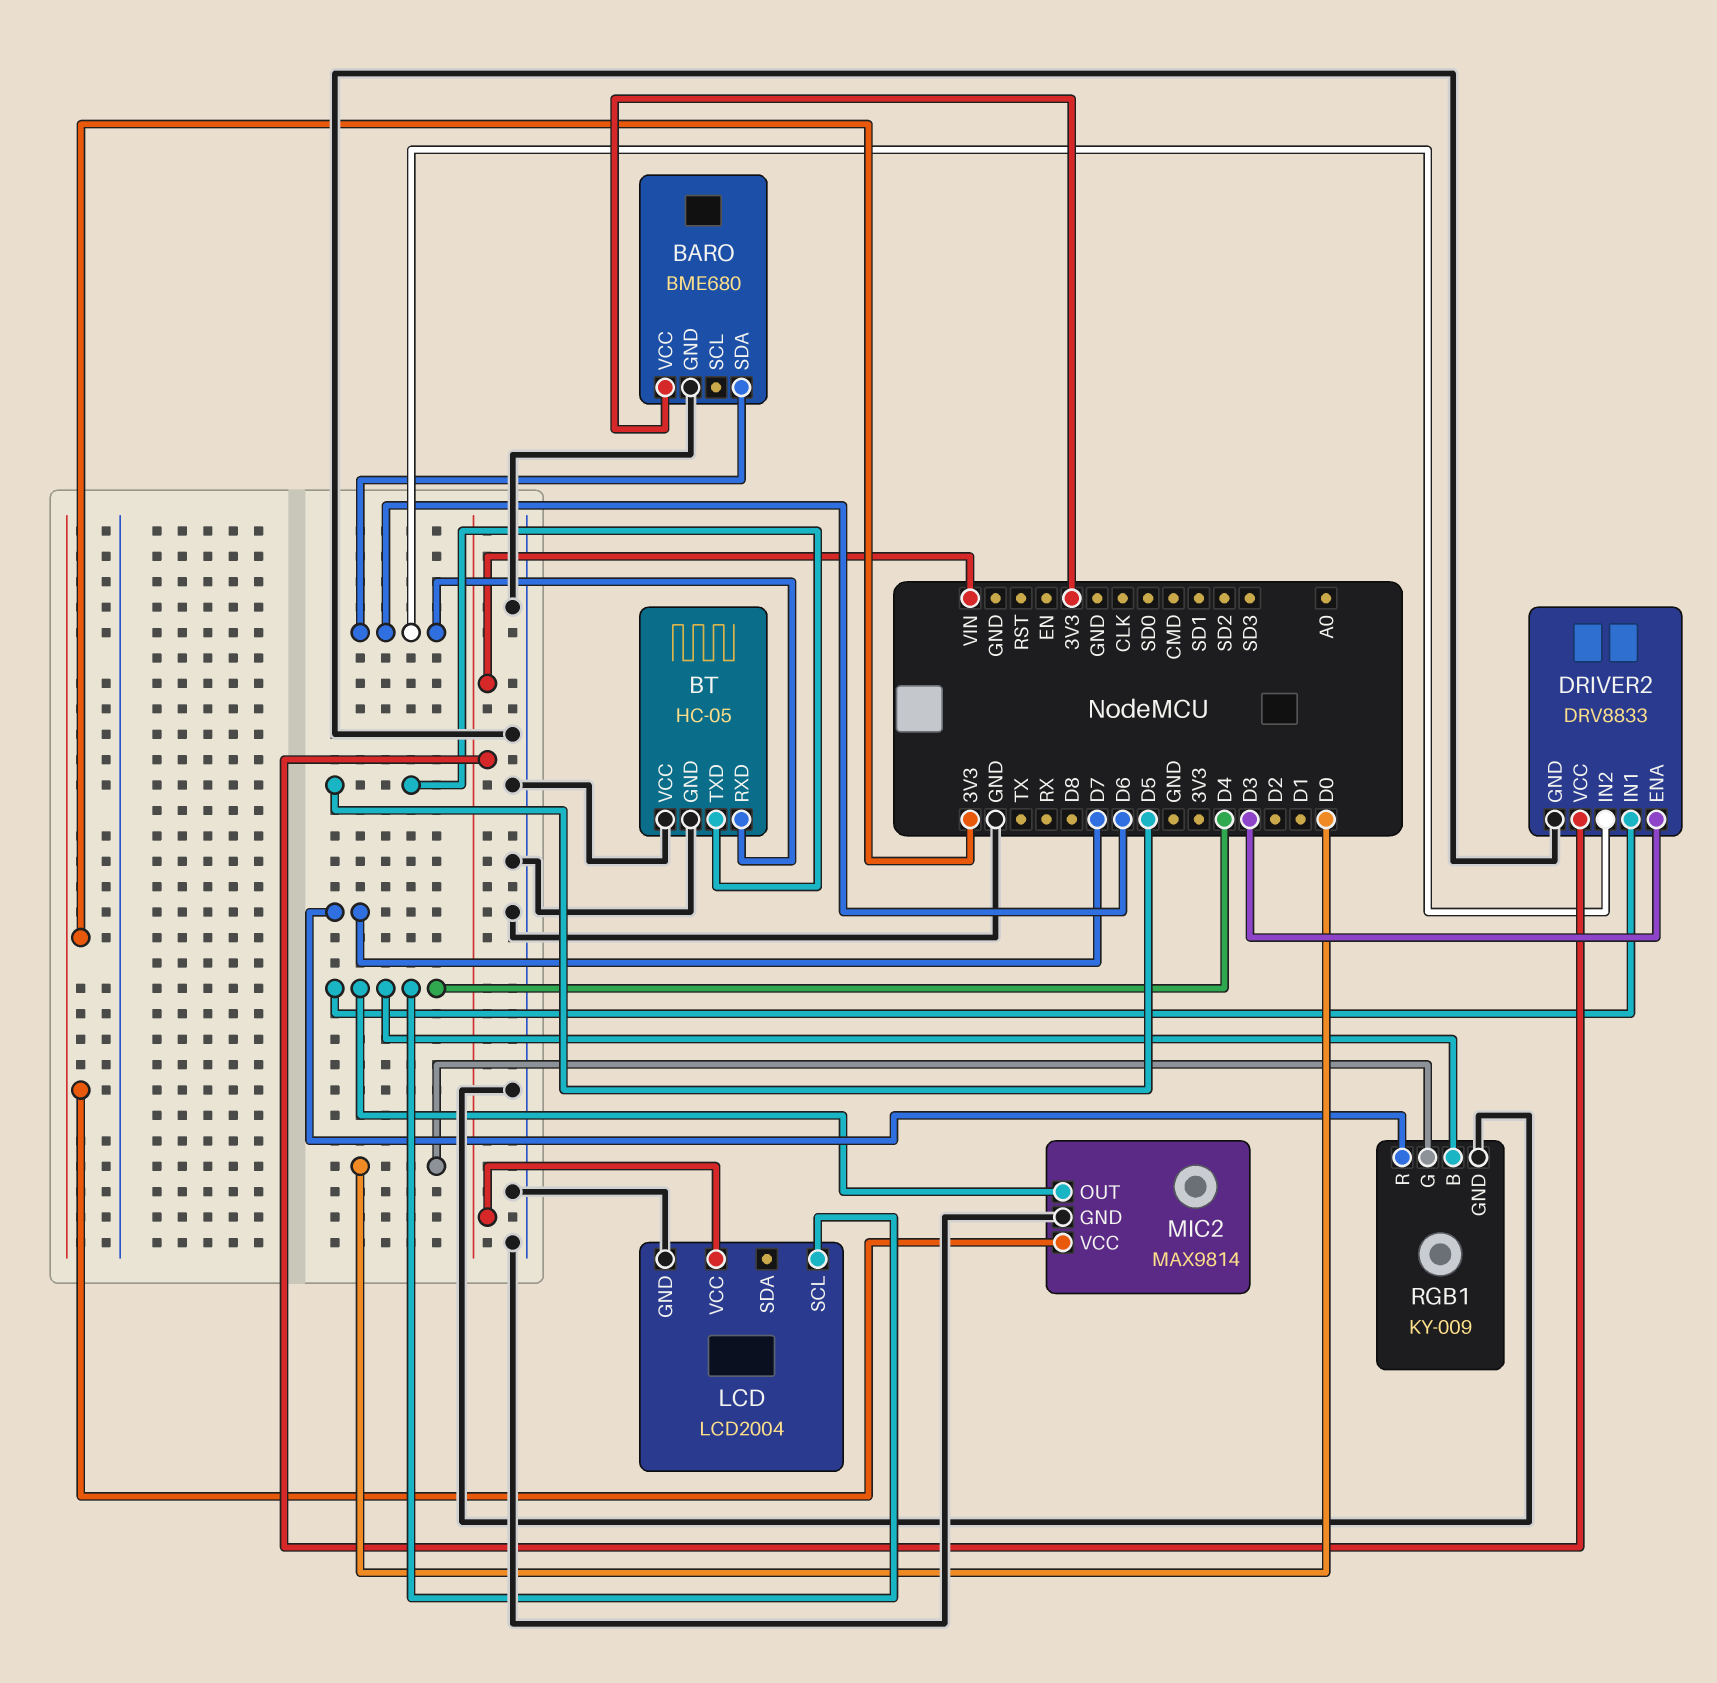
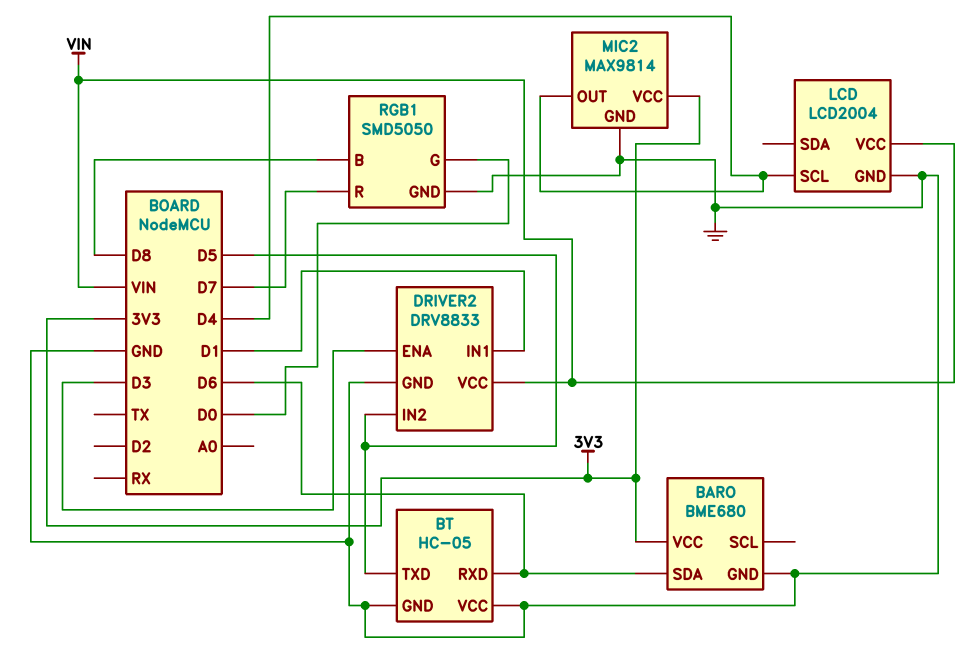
DRIVER2 pin IN1: D4 -> D1
DRIVER2 pin IN2: D6 -> D5
RGB1: KY-009 -> SMD5050
RGB1 pin B: D4 -> D8

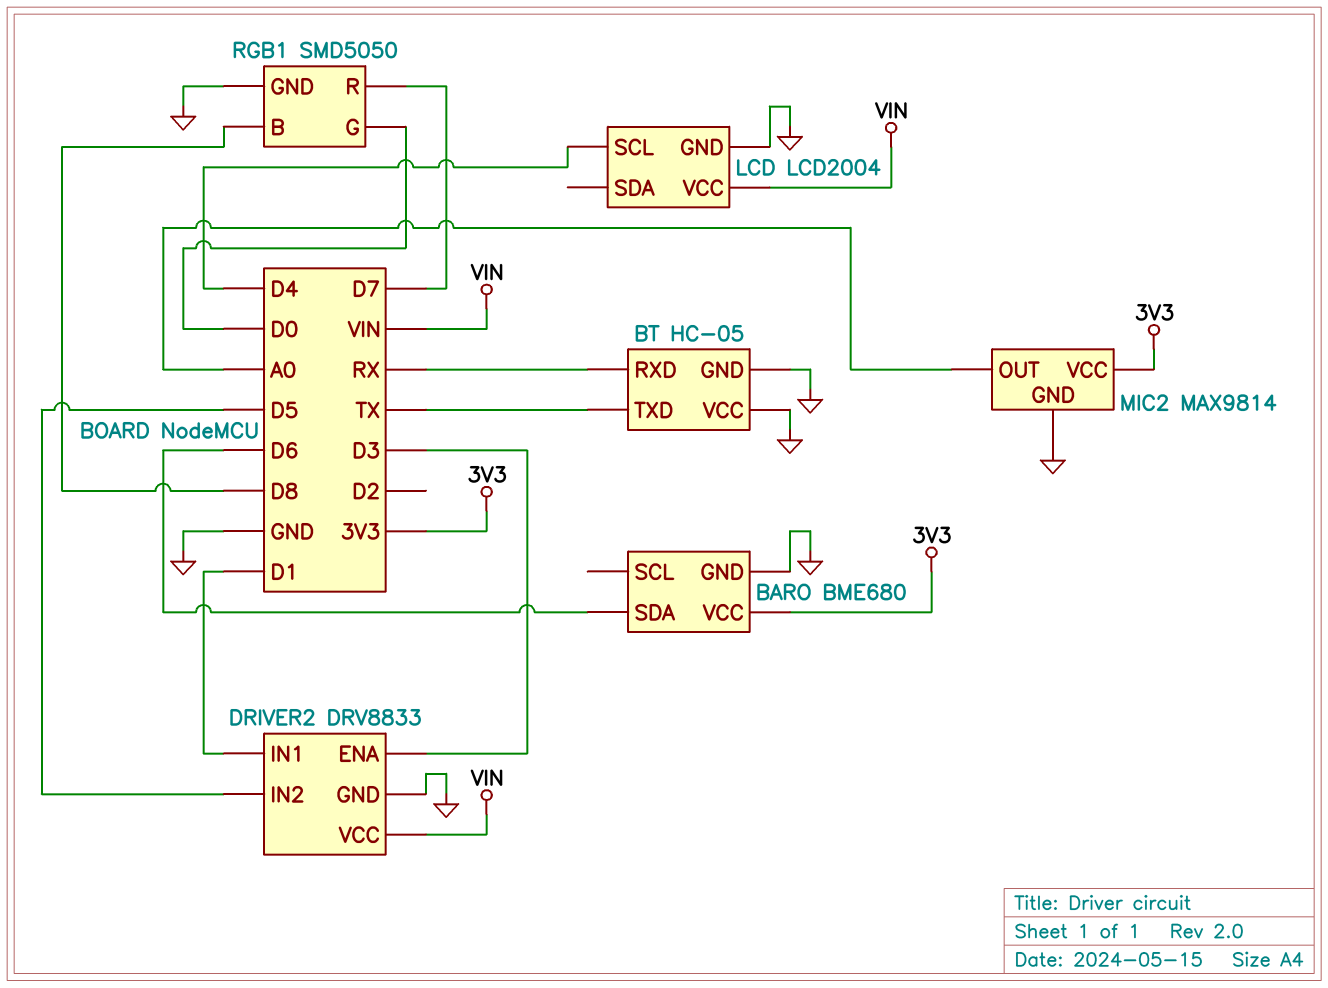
BT pin RXD: D6 -> RX
BT pin TXD: D5 -> TX
MIC2 pin OUT: D4 -> A0

